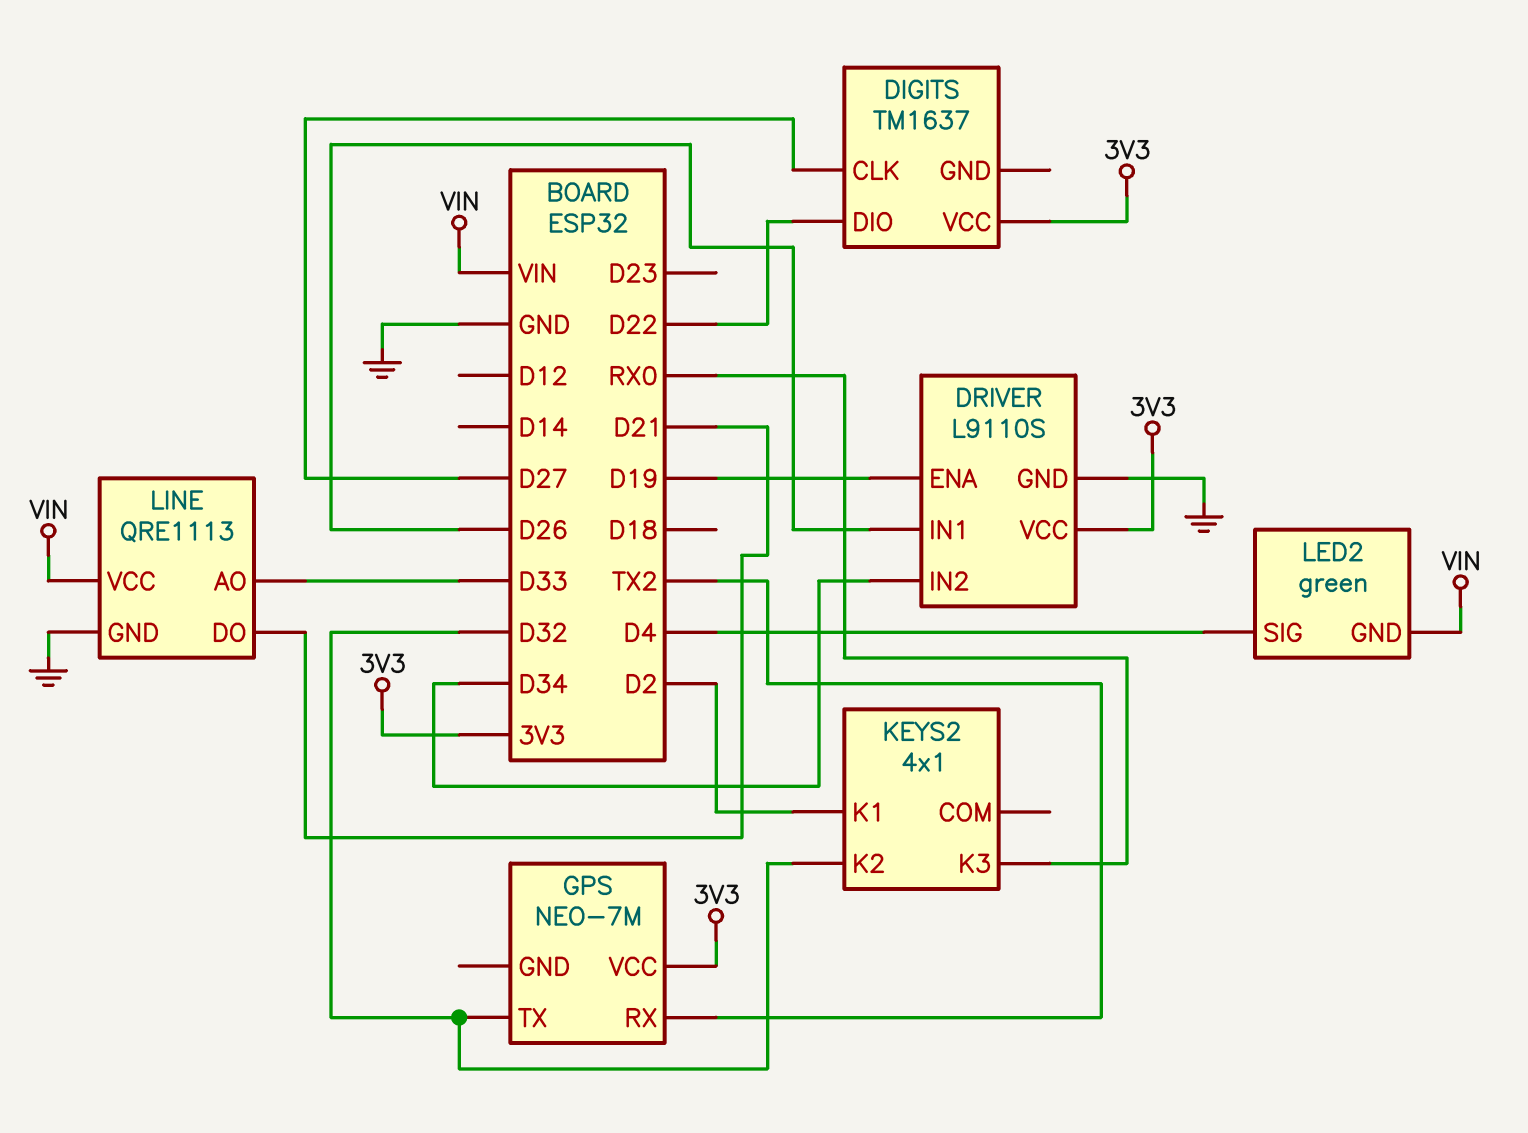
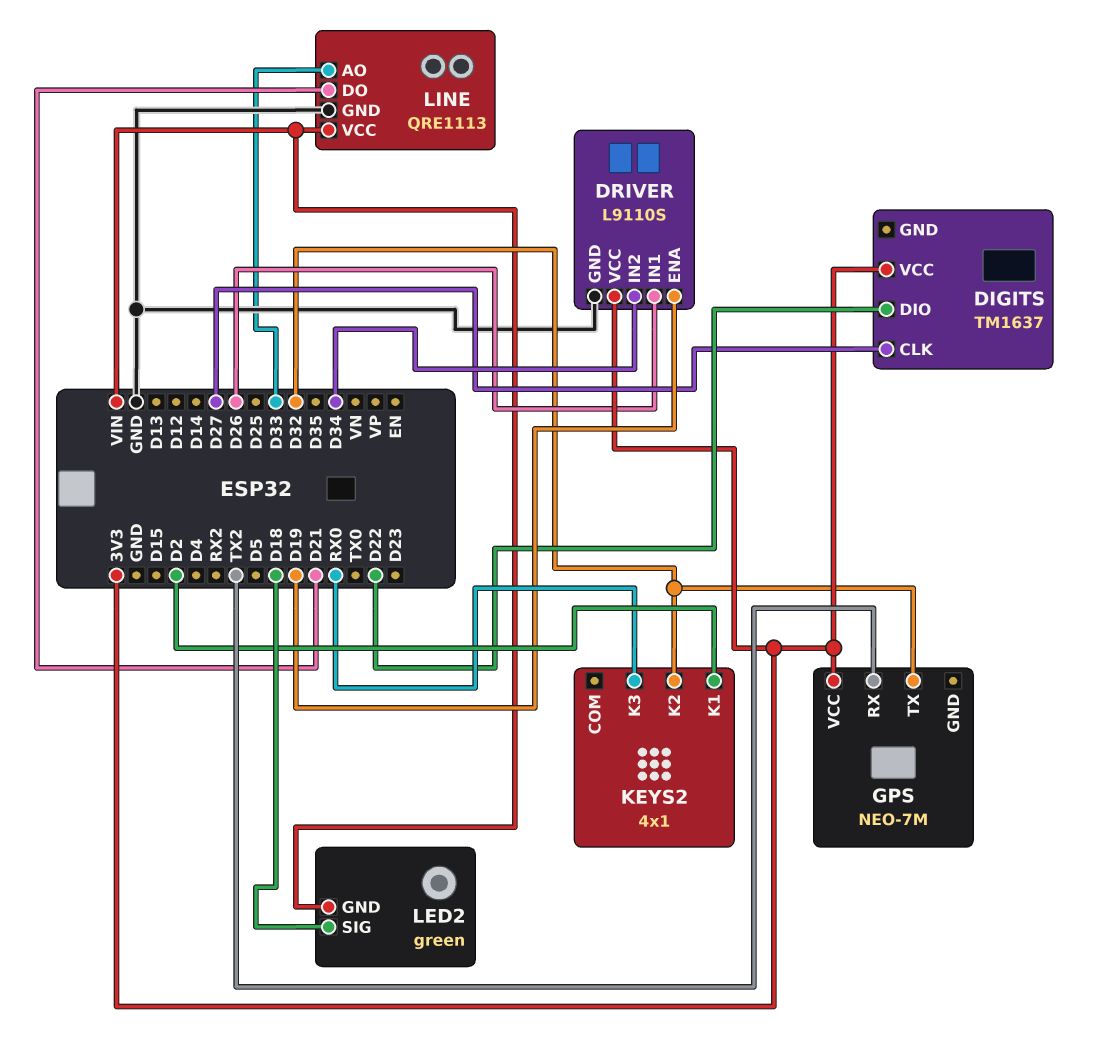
LED2 pin SIG: D4 -> D18

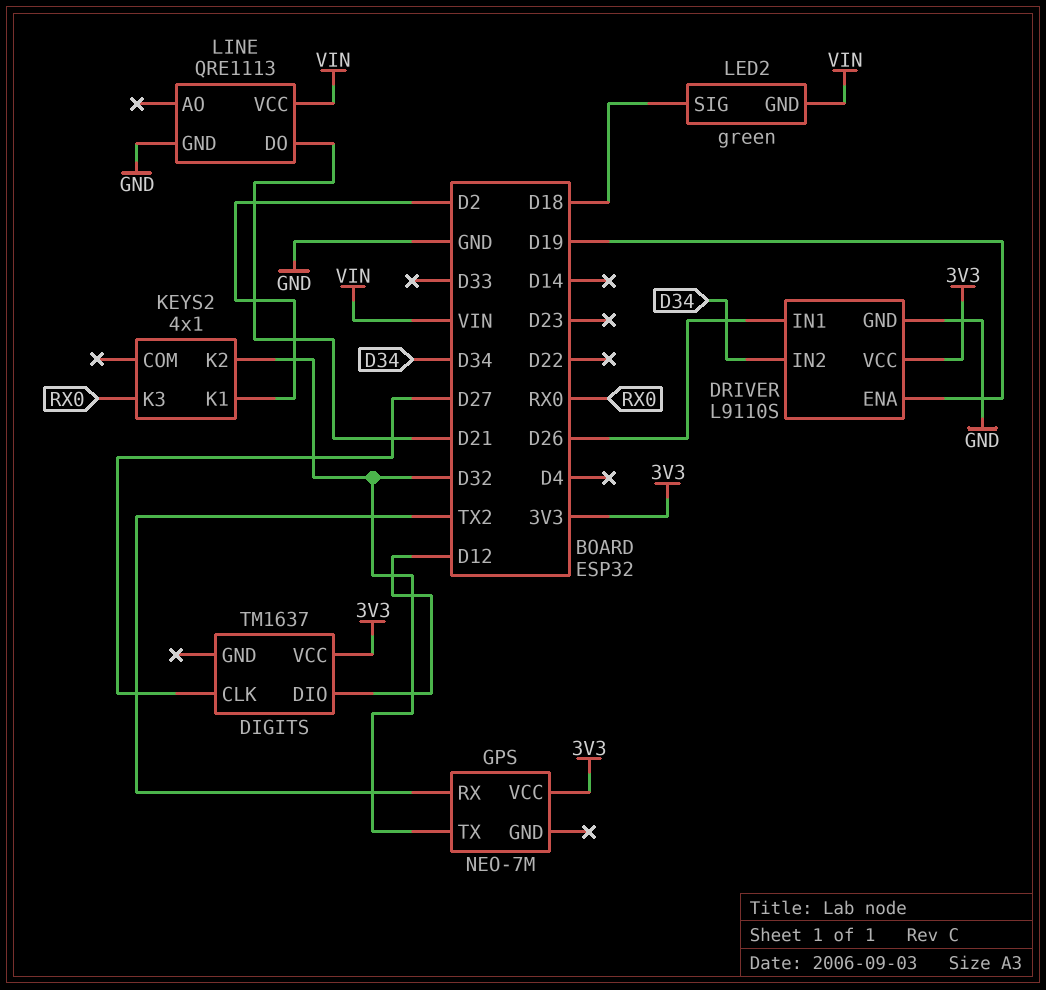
DIGITS pin DIO: D22 -> D12
LINE pin AO: D33 -> none

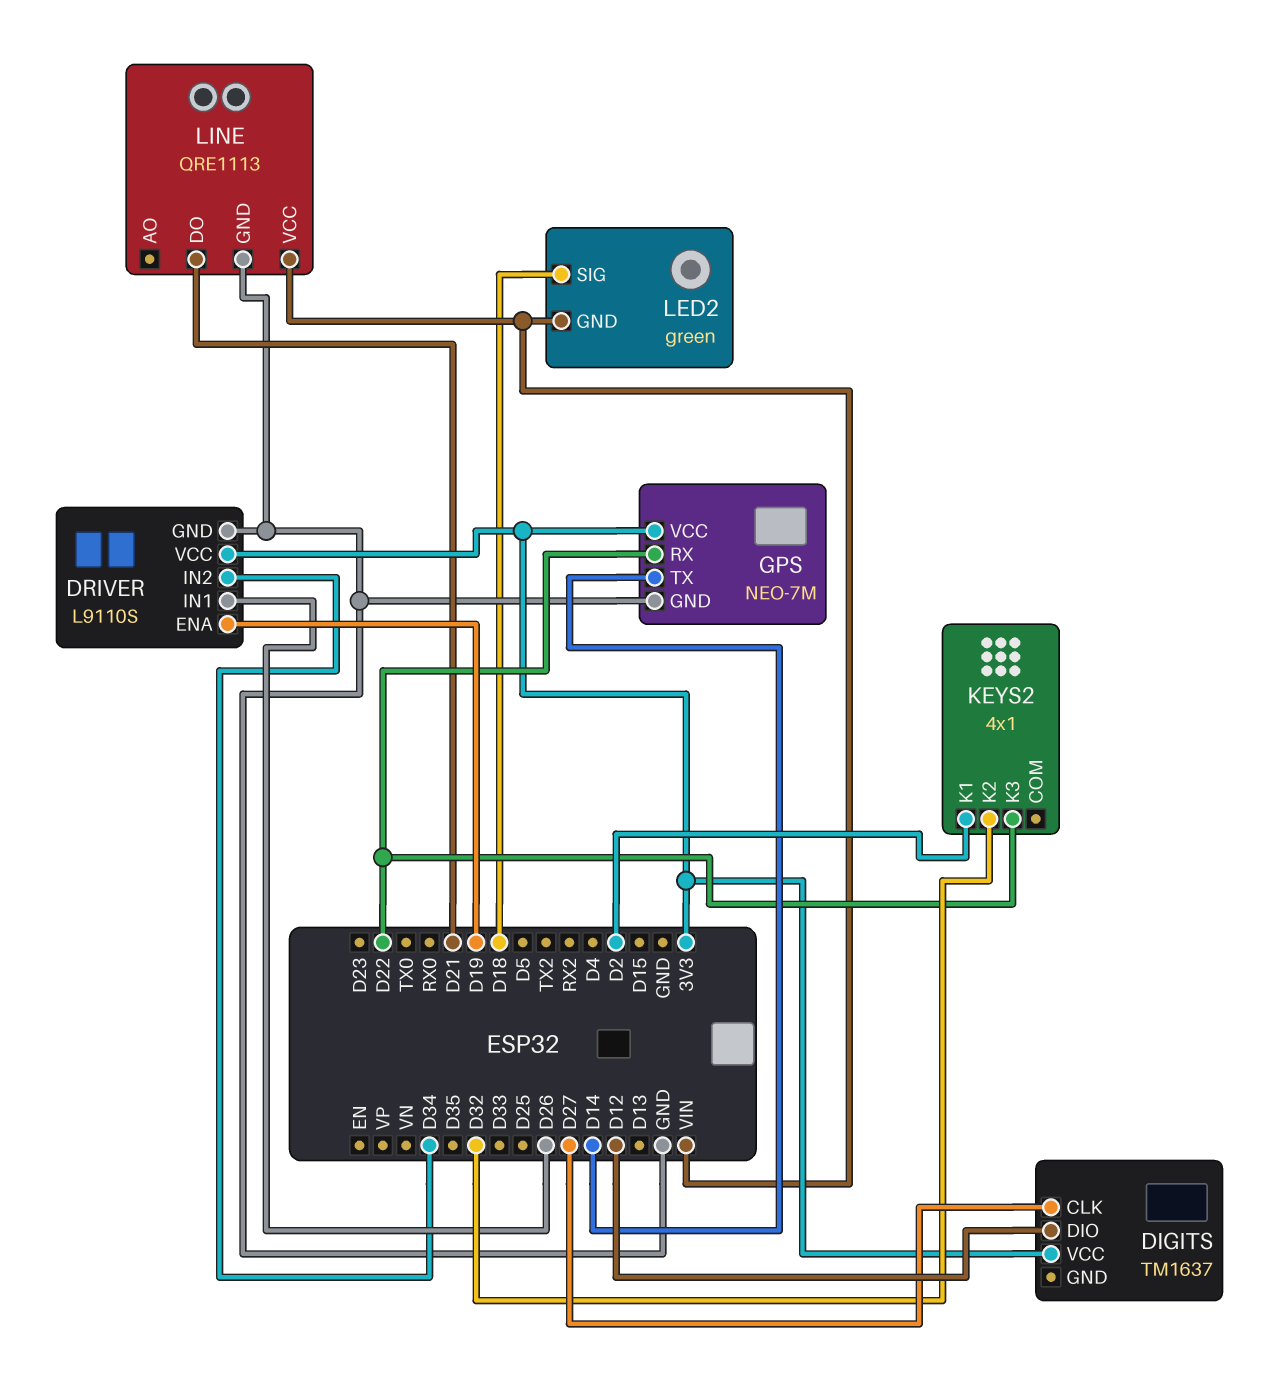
GPS pin GND: none -> GND
GPS pin RX: TX2 -> D22
GPS pin TX: D32 -> D14
KEYS2 pin K3: RX0 -> D22

